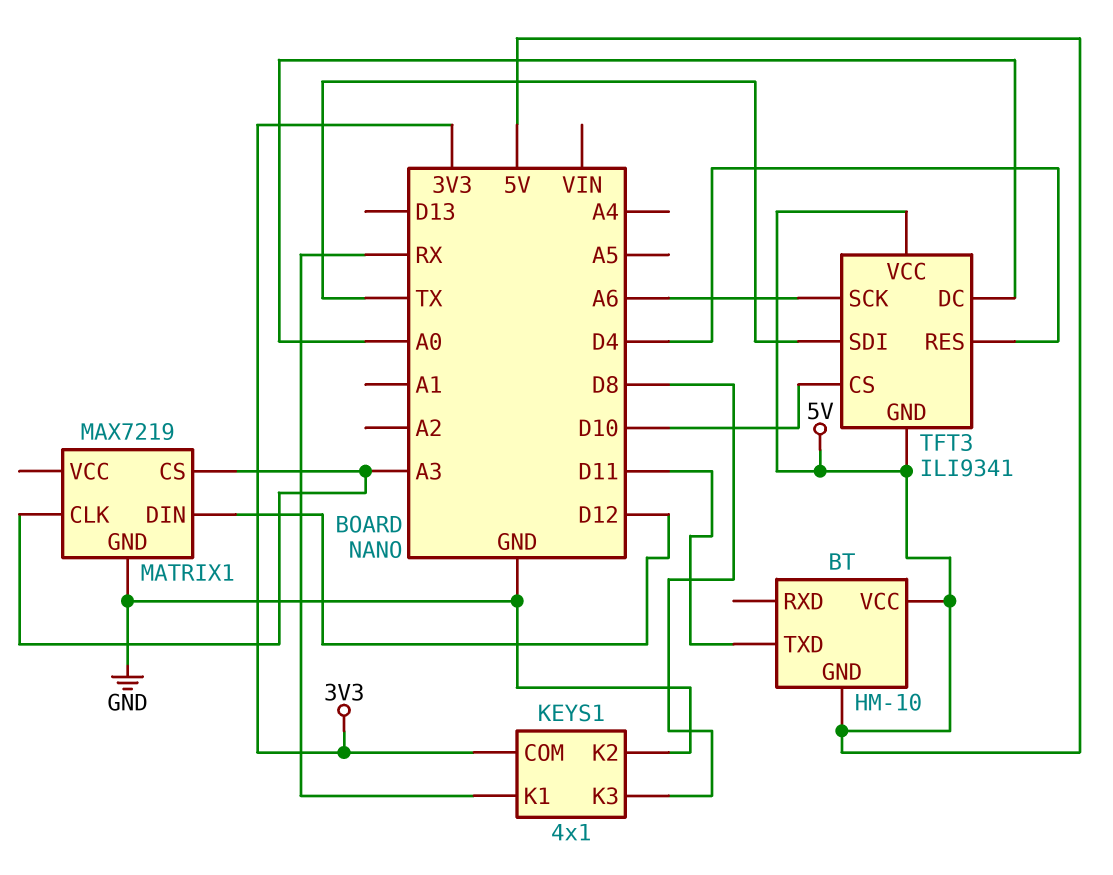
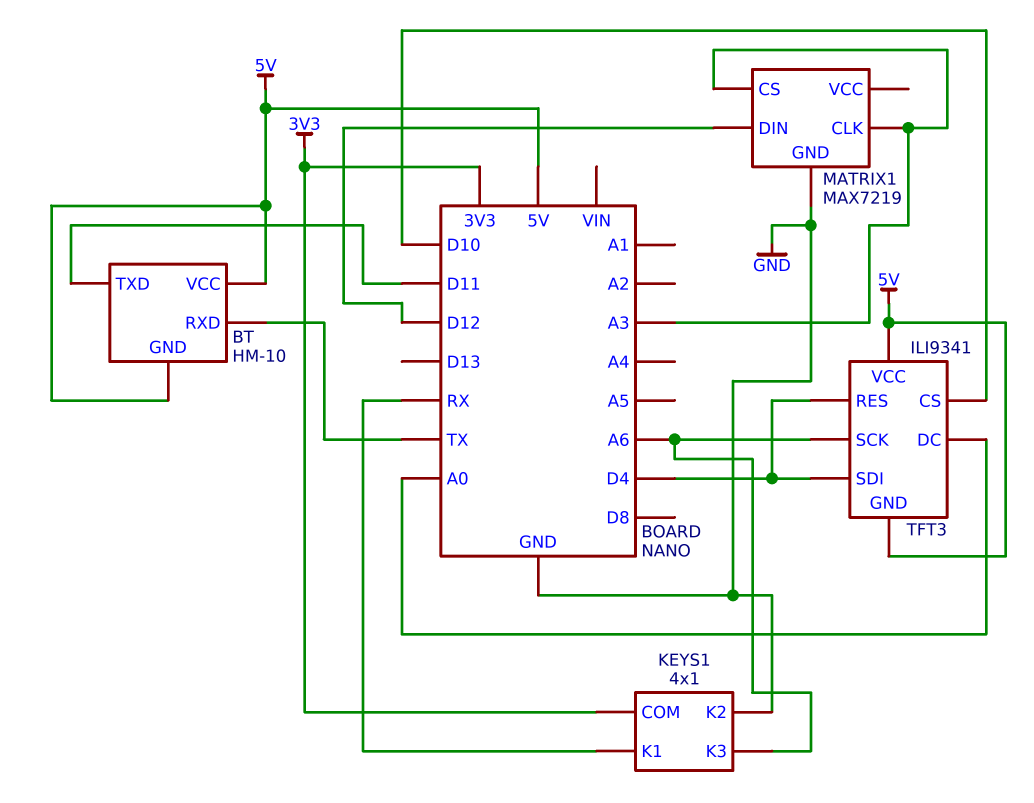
BT pin RXD: none -> TX
KEYS1 pin K3: D8 -> A6
TFT3 pin SDI: TX -> D4

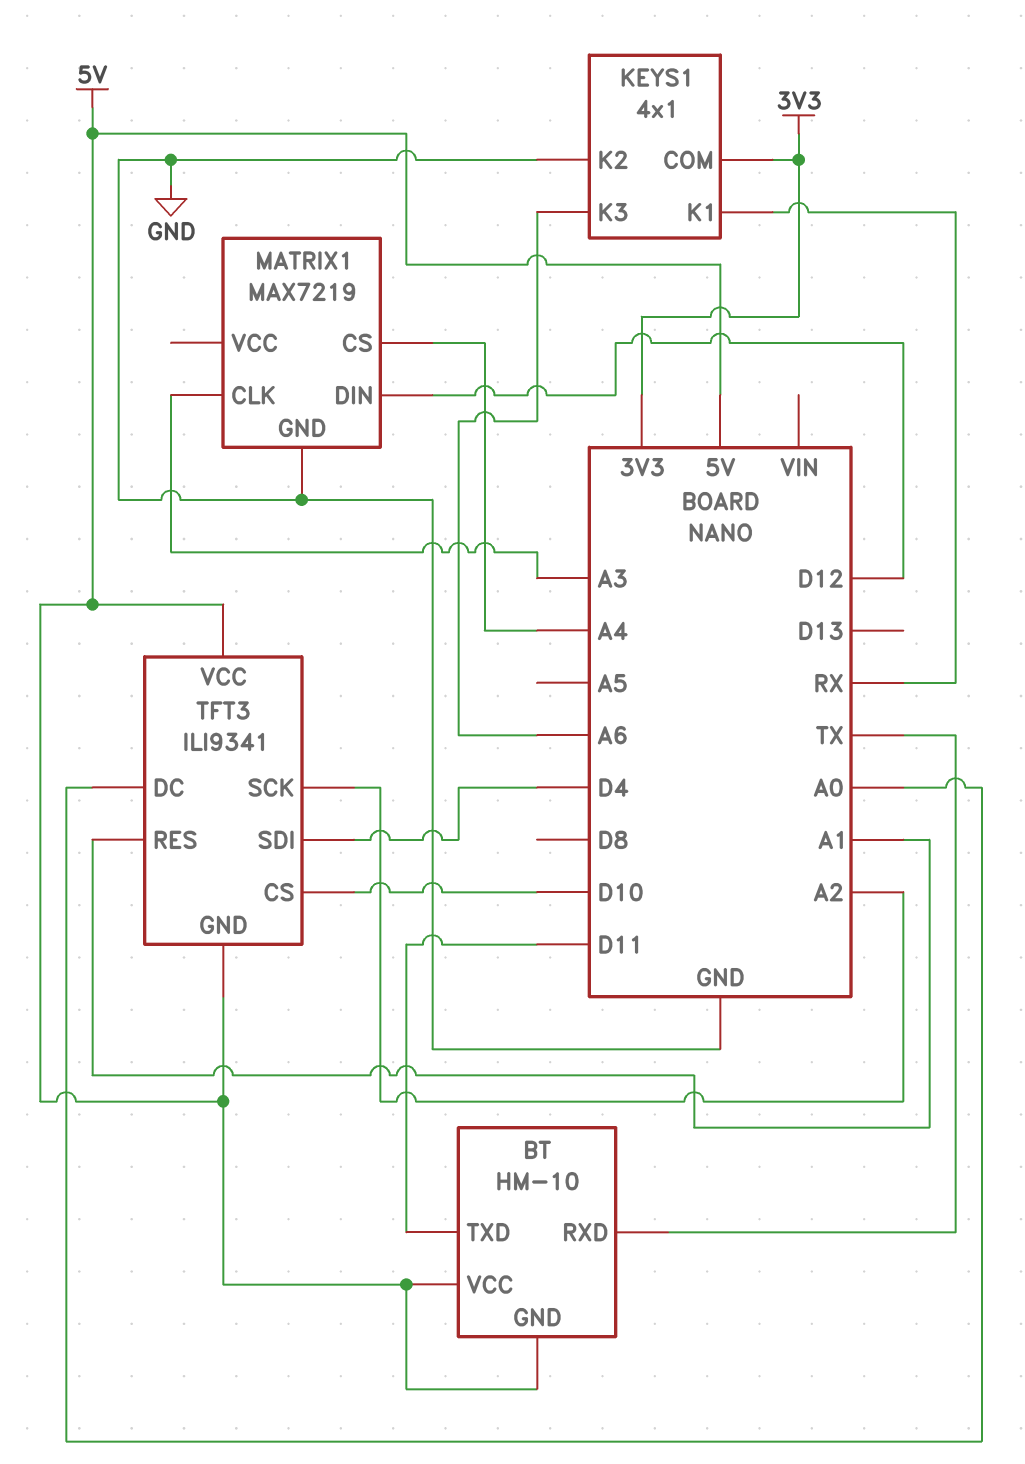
MATRIX1 pin CS: A3 -> A4
TFT3 pin RES: D4 -> A1
TFT3 pin SCK: A6 -> A2

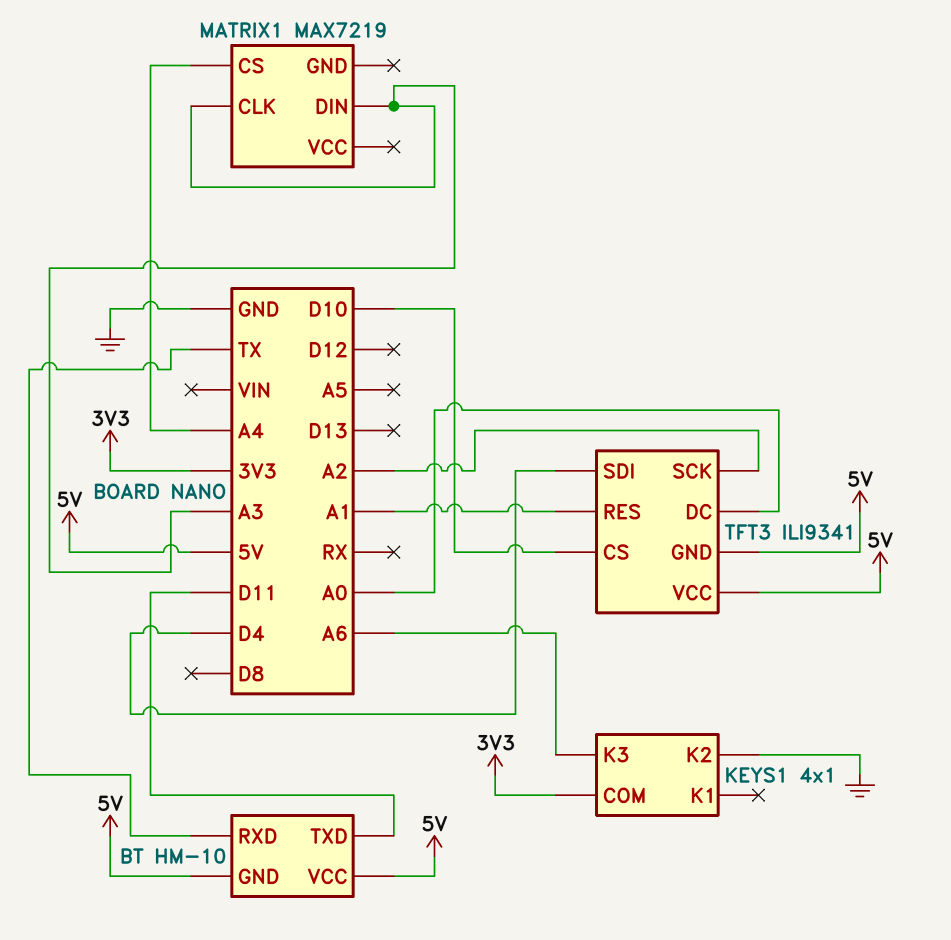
KEYS1 pin K1: RX -> none
MATRIX1 pin DIN: D12 -> A3
MATRIX1 pin GND: GND -> none

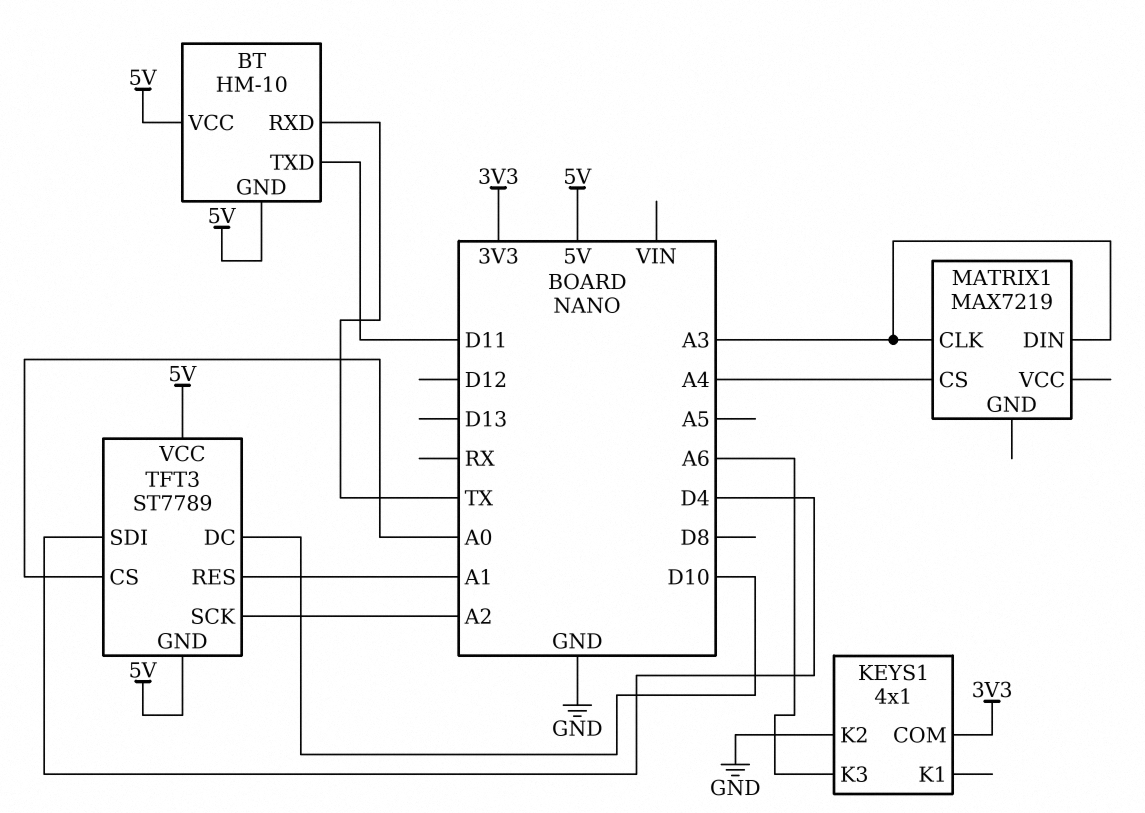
TFT3: ILI9341 -> ST7789
TFT3 pin CS: D10 -> A0
TFT3 pin DC: A0 -> D10

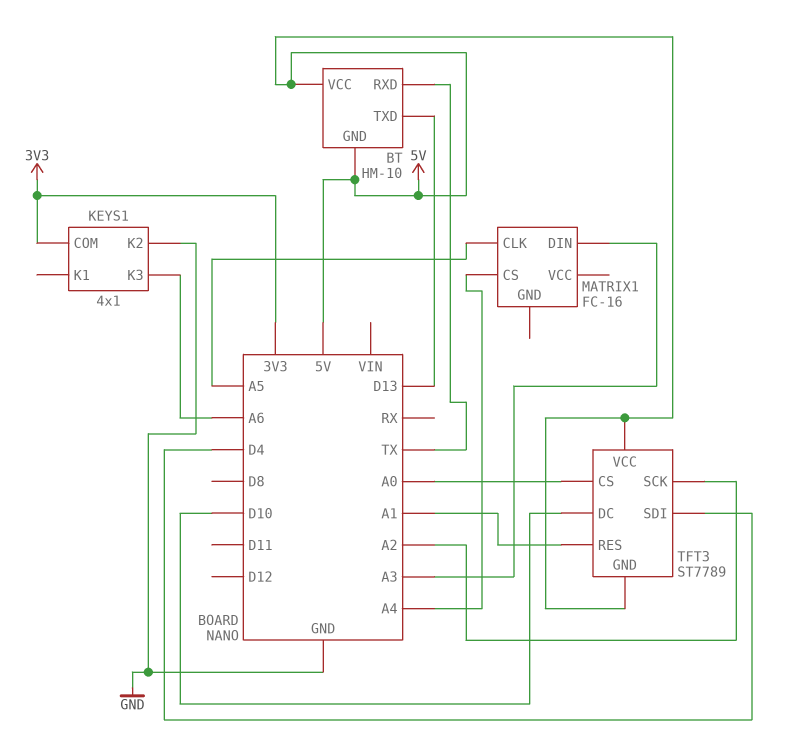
BT pin TXD: D11 -> D13
MATRIX1: MAX7219 -> FC-16
MATRIX1 pin CLK: A3 -> A5

